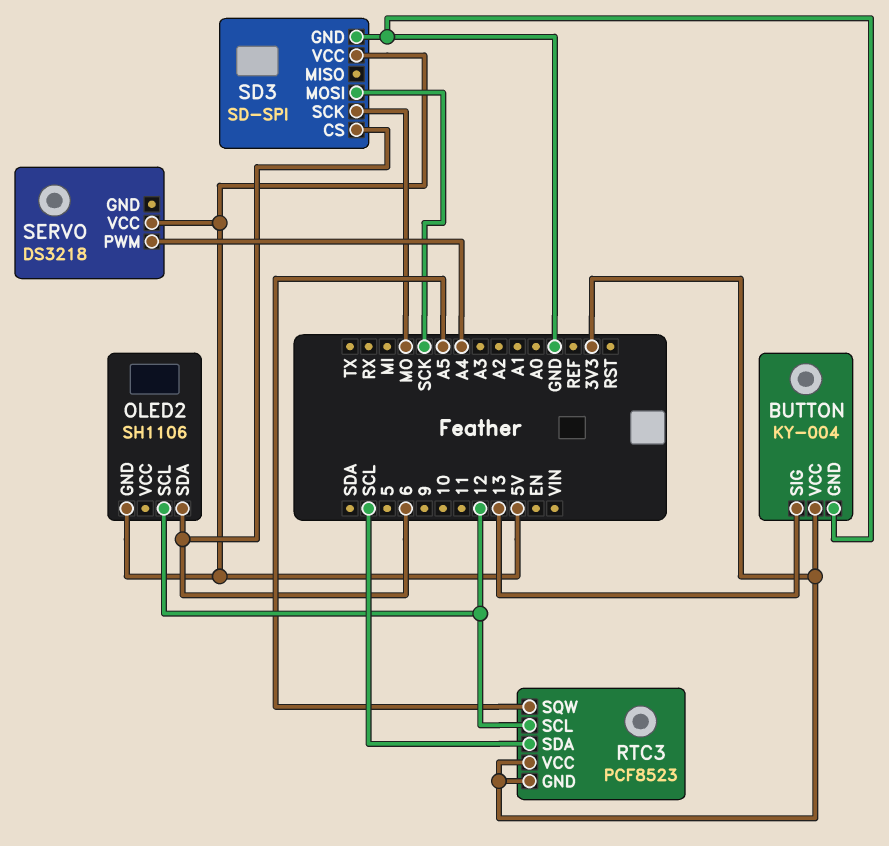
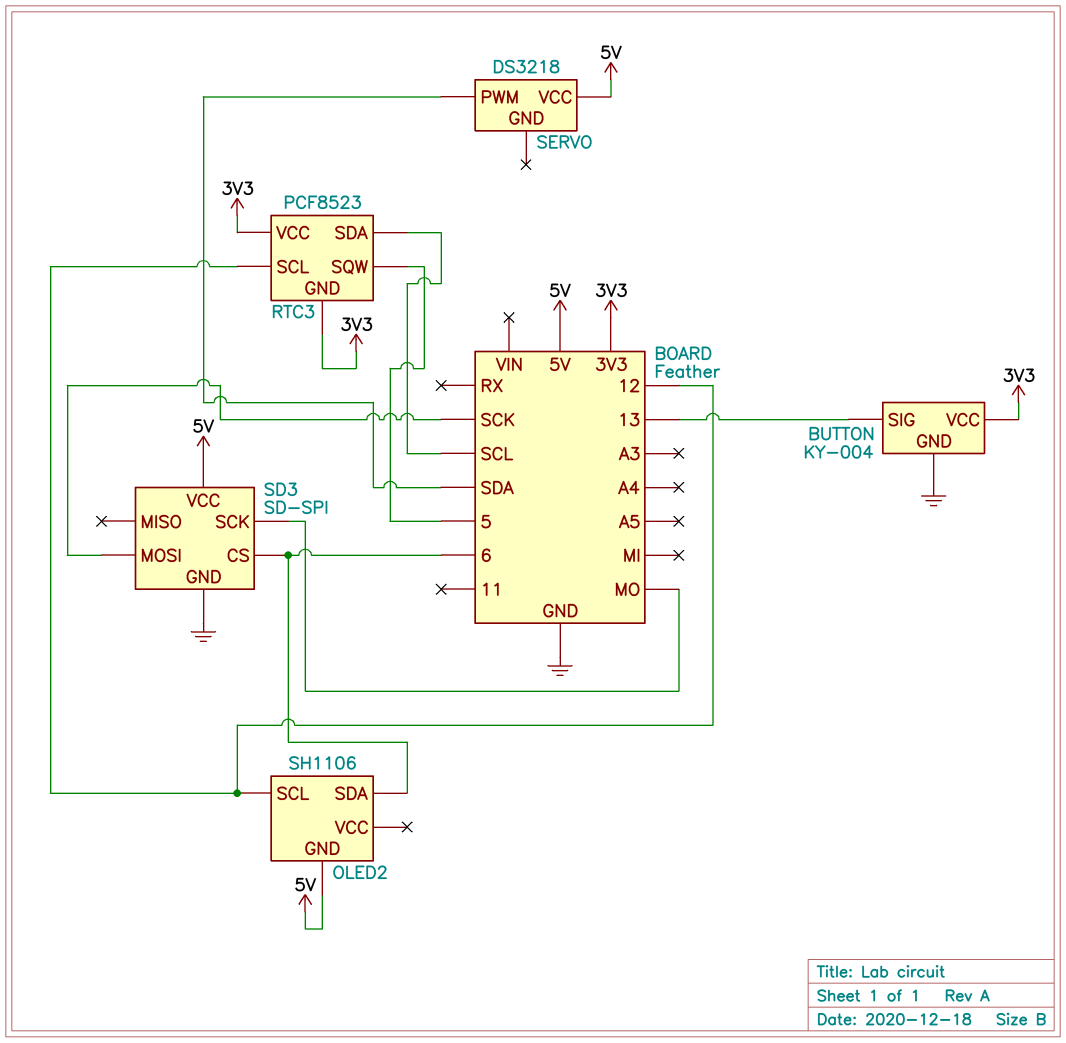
RTC3 pin SQW: A5 -> 5
SERVO pin PWM: A4 -> SDA

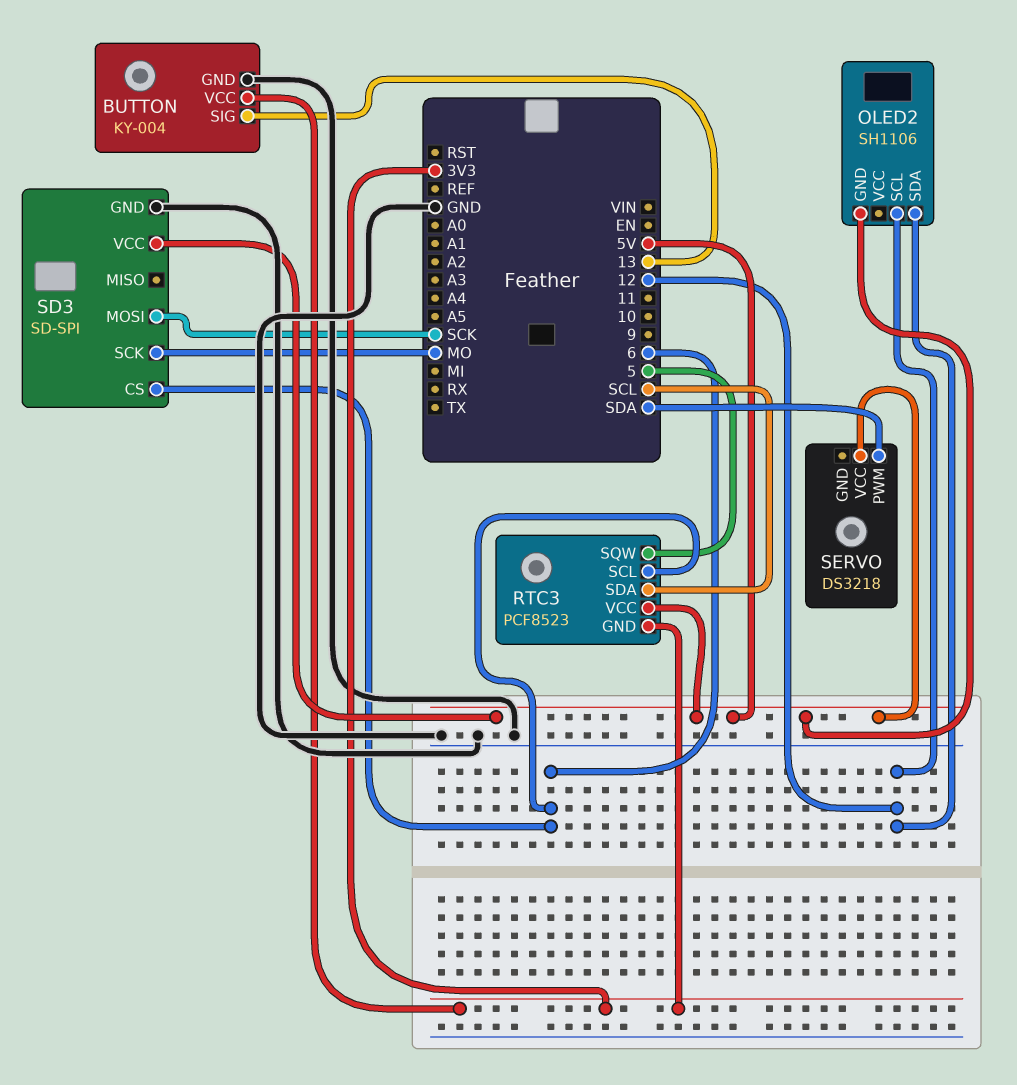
OLED2 pin SDA: 6 -> 12
RTC3 pin SCL: 12 -> 6
RTC3 pin VCC: 3V3 -> 5V

